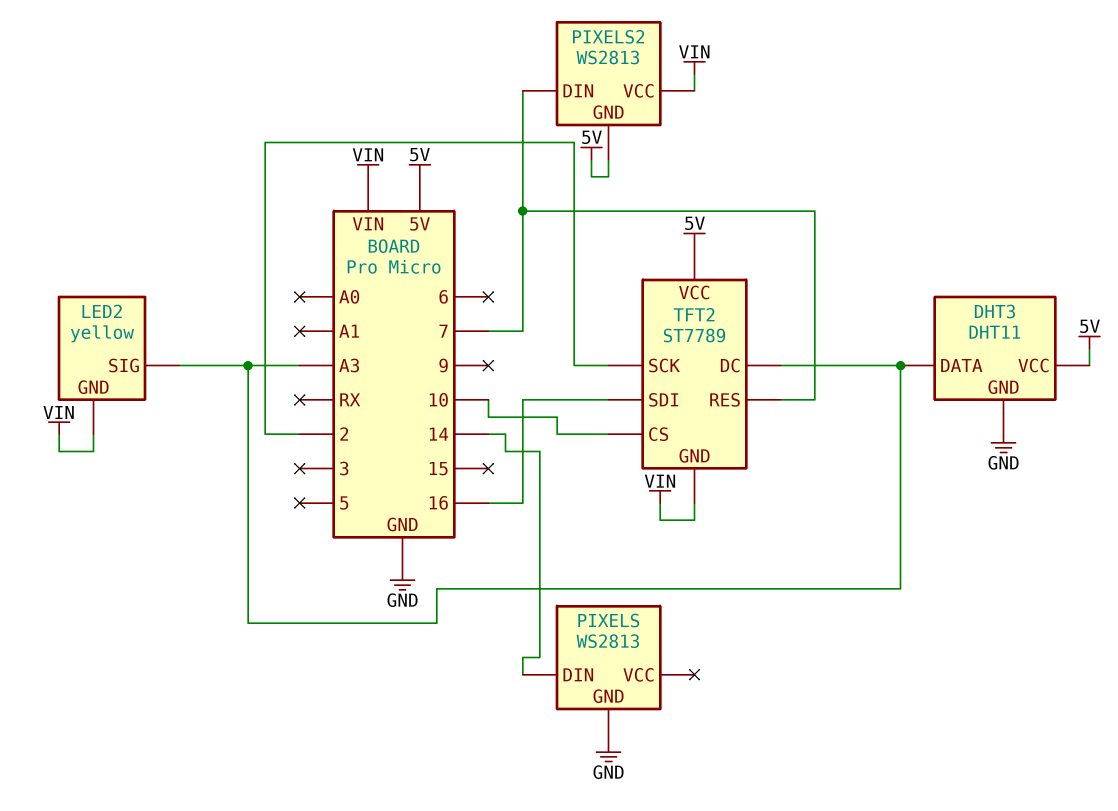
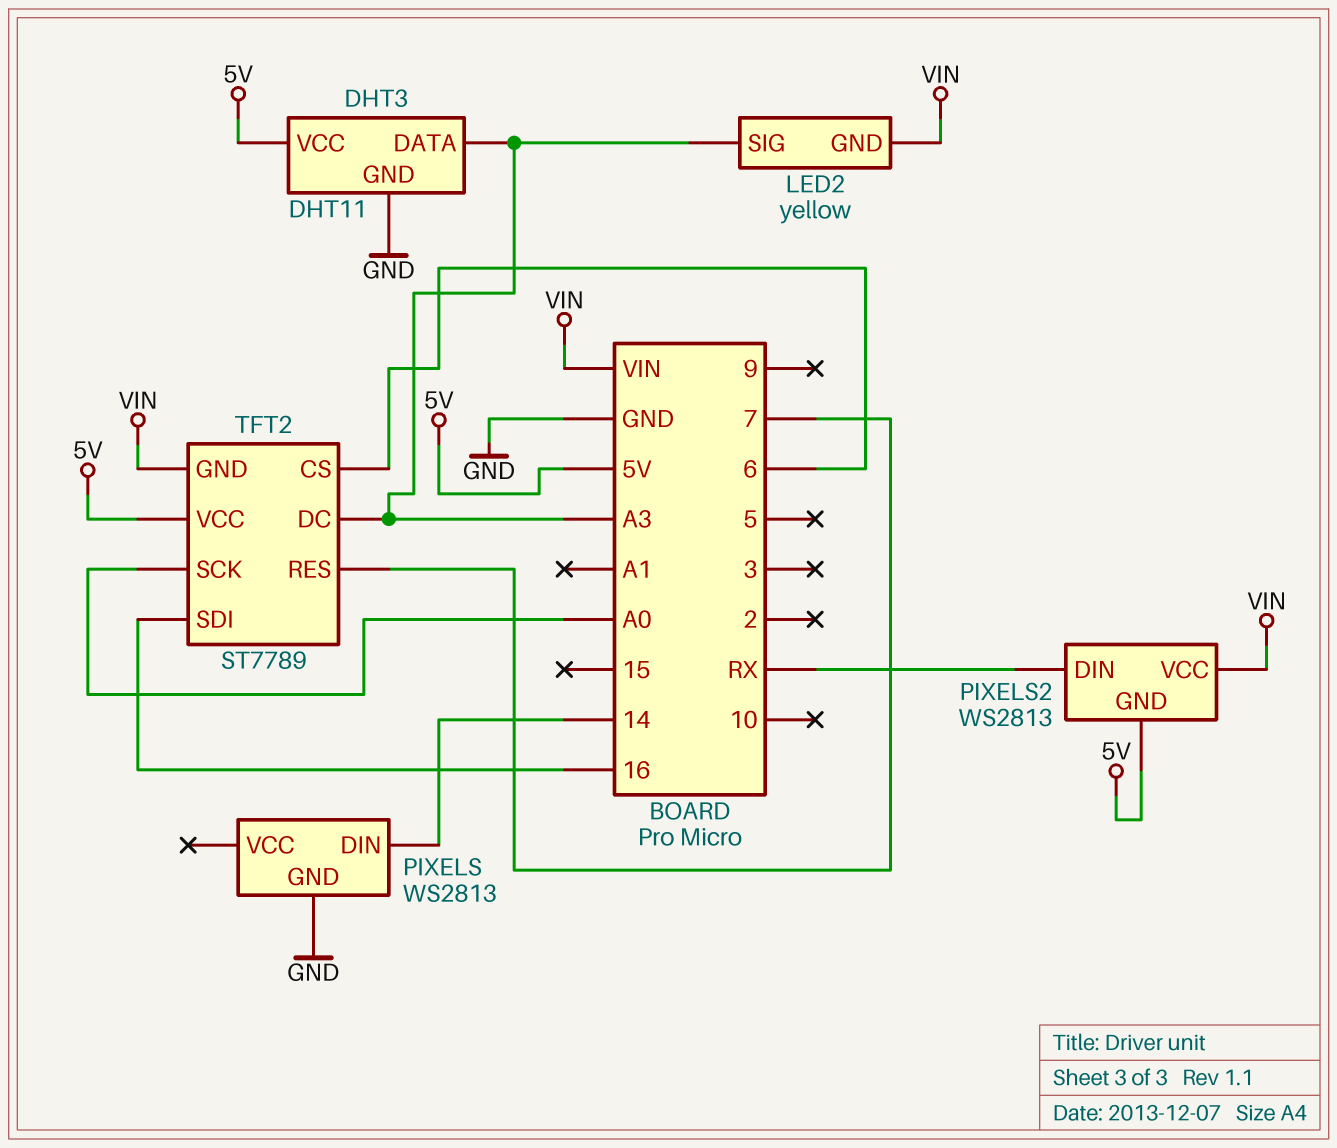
PIXELS2 pin DIN: 7 -> RX
TFT2 pin CS: 10 -> 6
TFT2 pin SCK: 2 -> A0

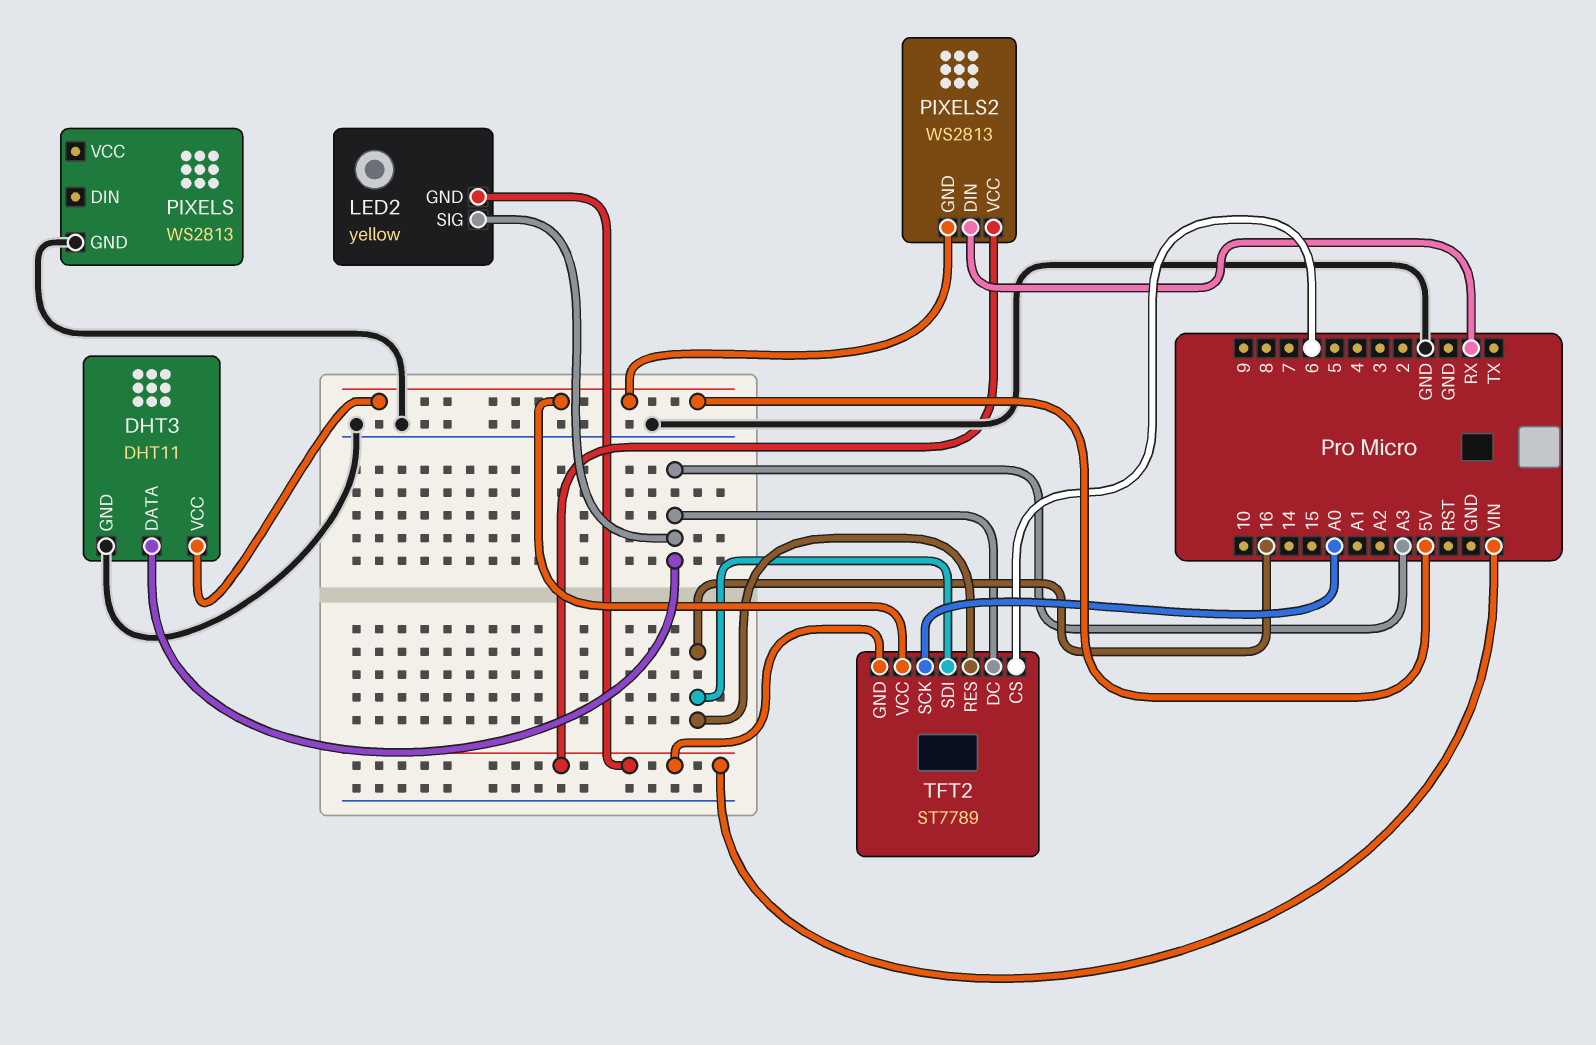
PIXELS pin DIN: 14 -> none
TFT2 pin RES: 7 -> 16

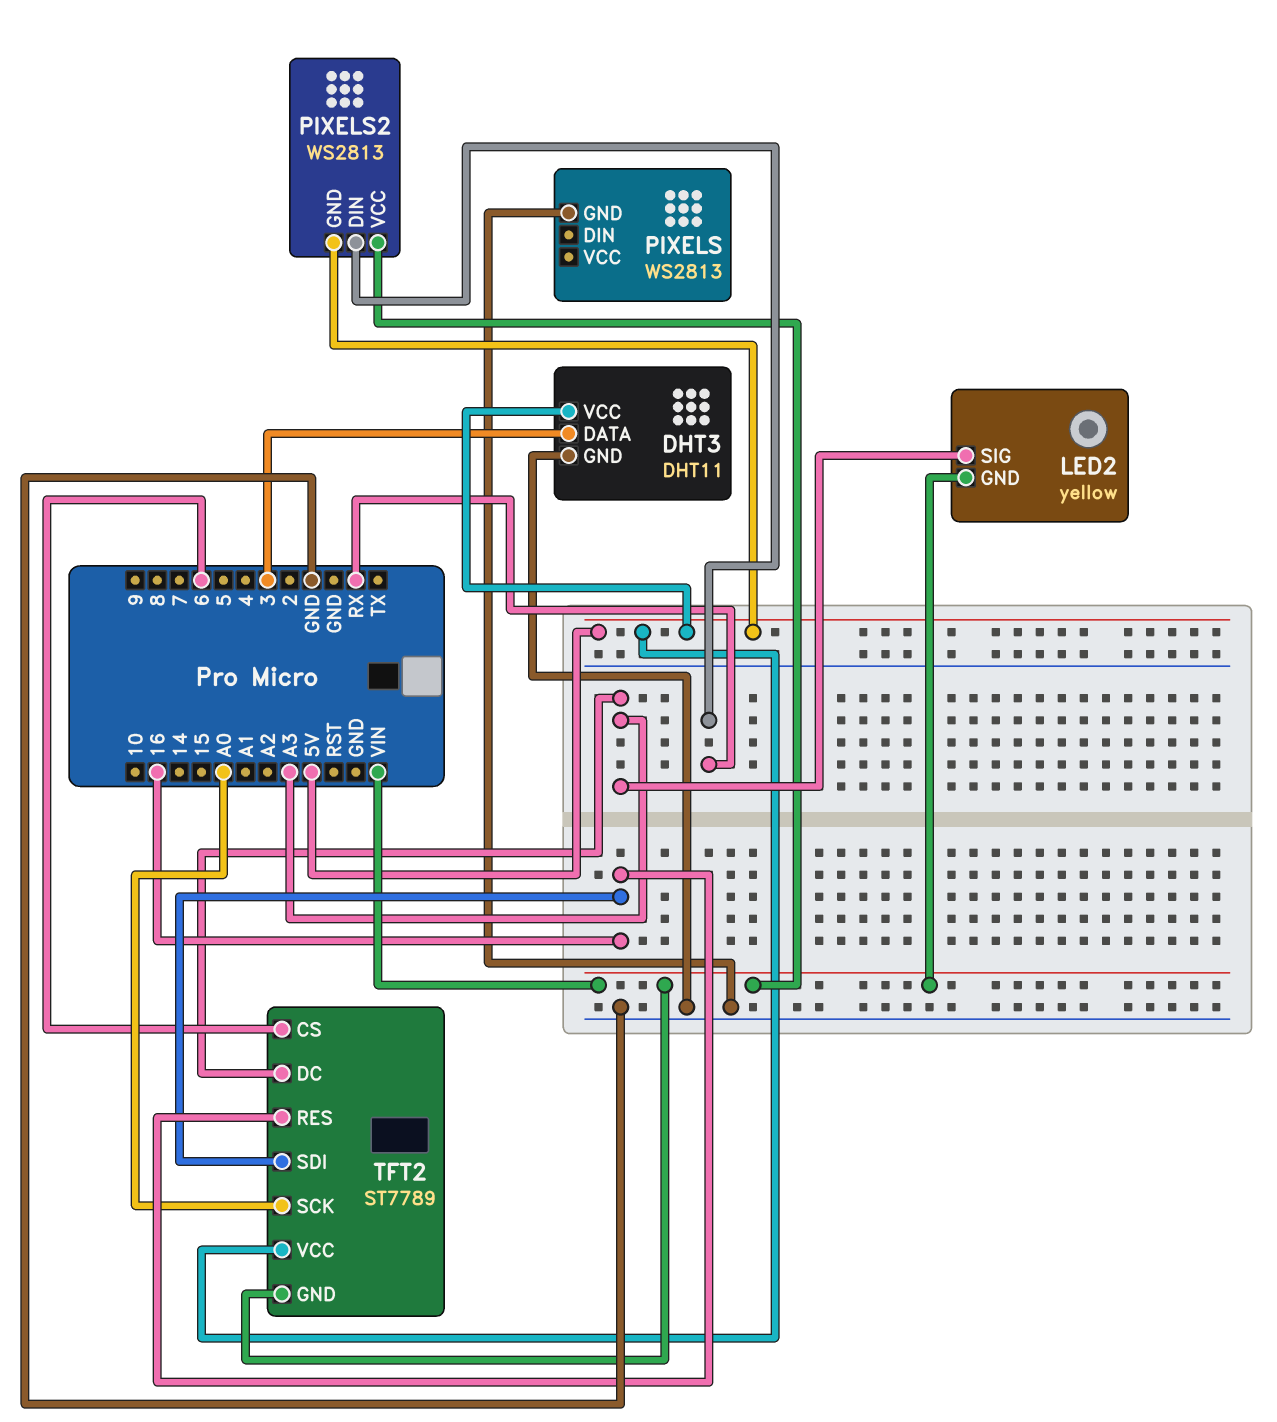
DHT3 pin DATA: A3 -> 3

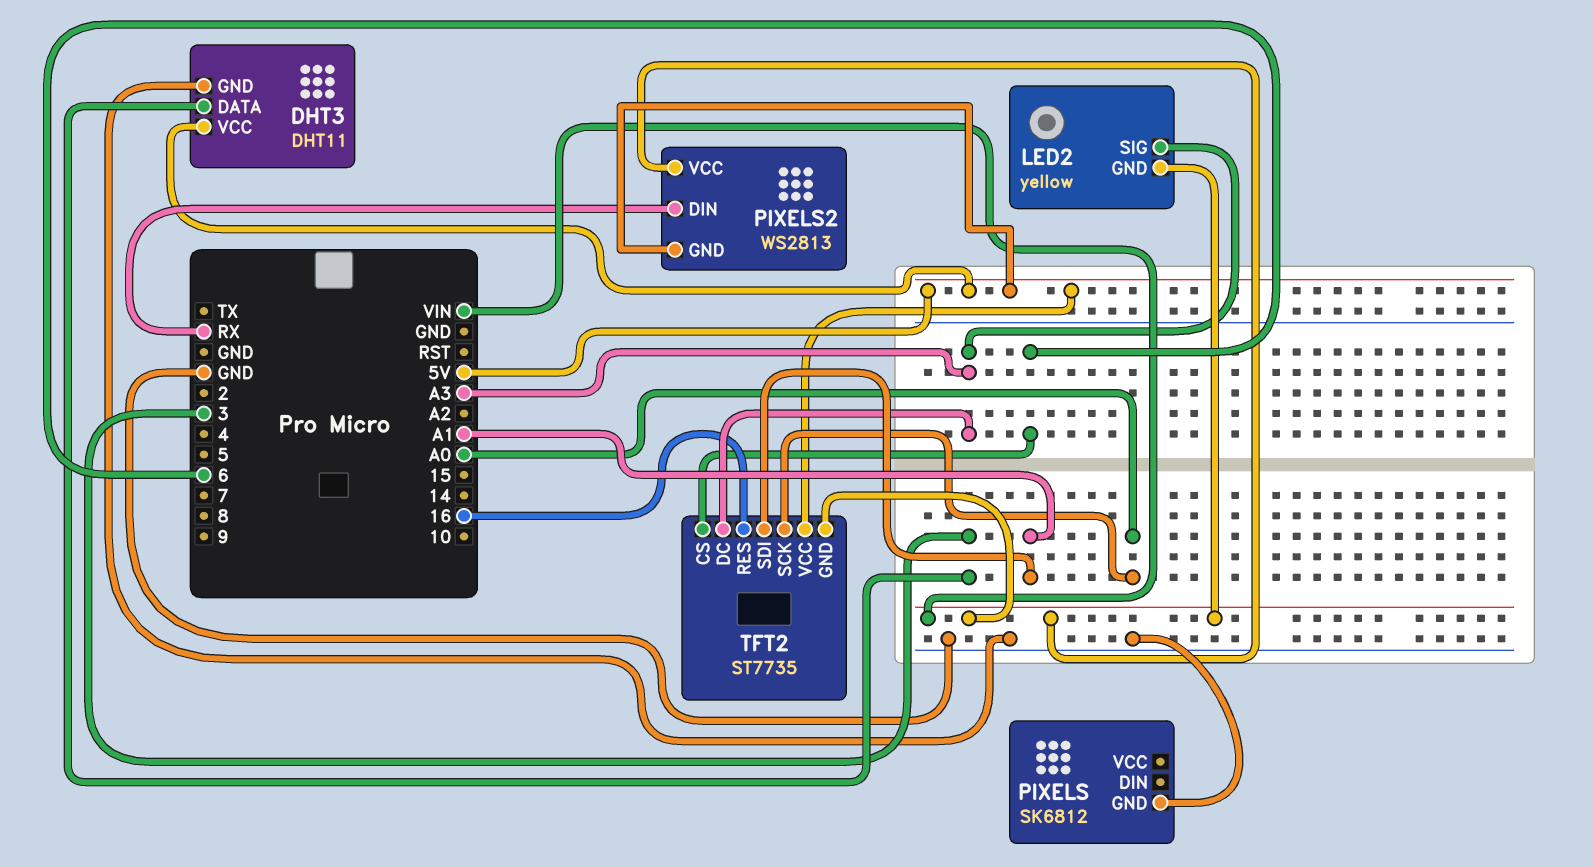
PIXELS: WS2813 -> SK6812
TFT2: ST7789 -> ST7735
TFT2 pin SDI: 16 -> A1

